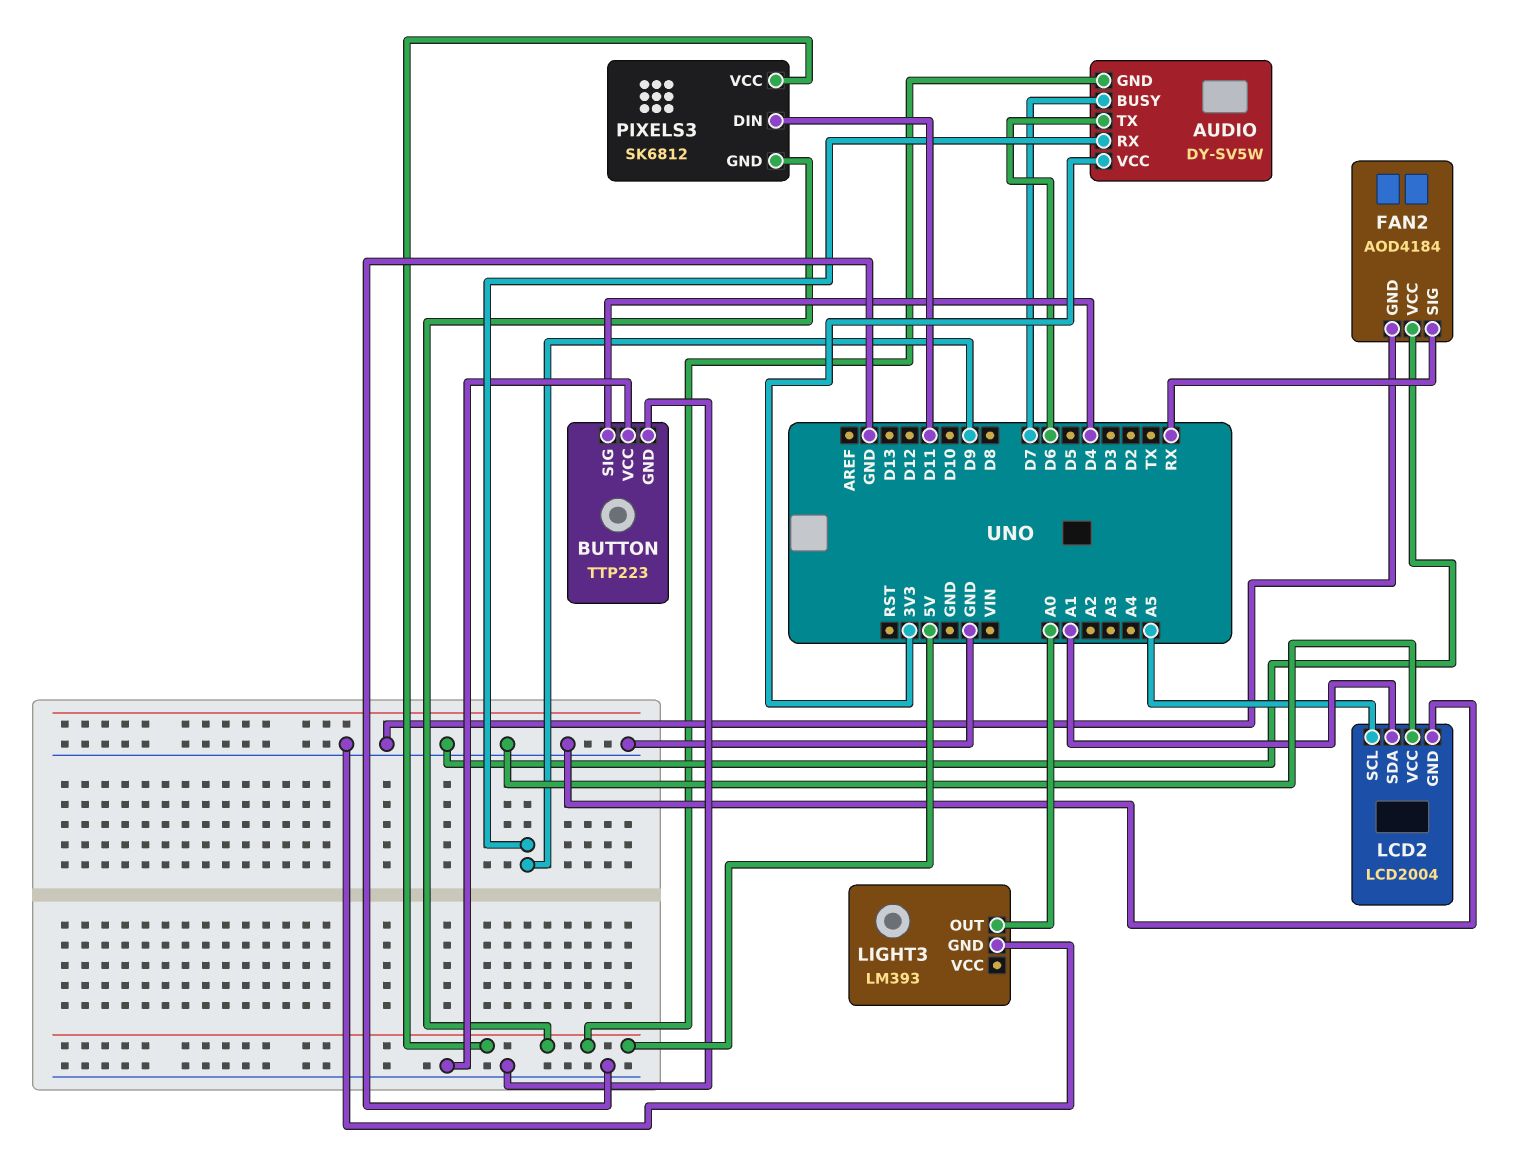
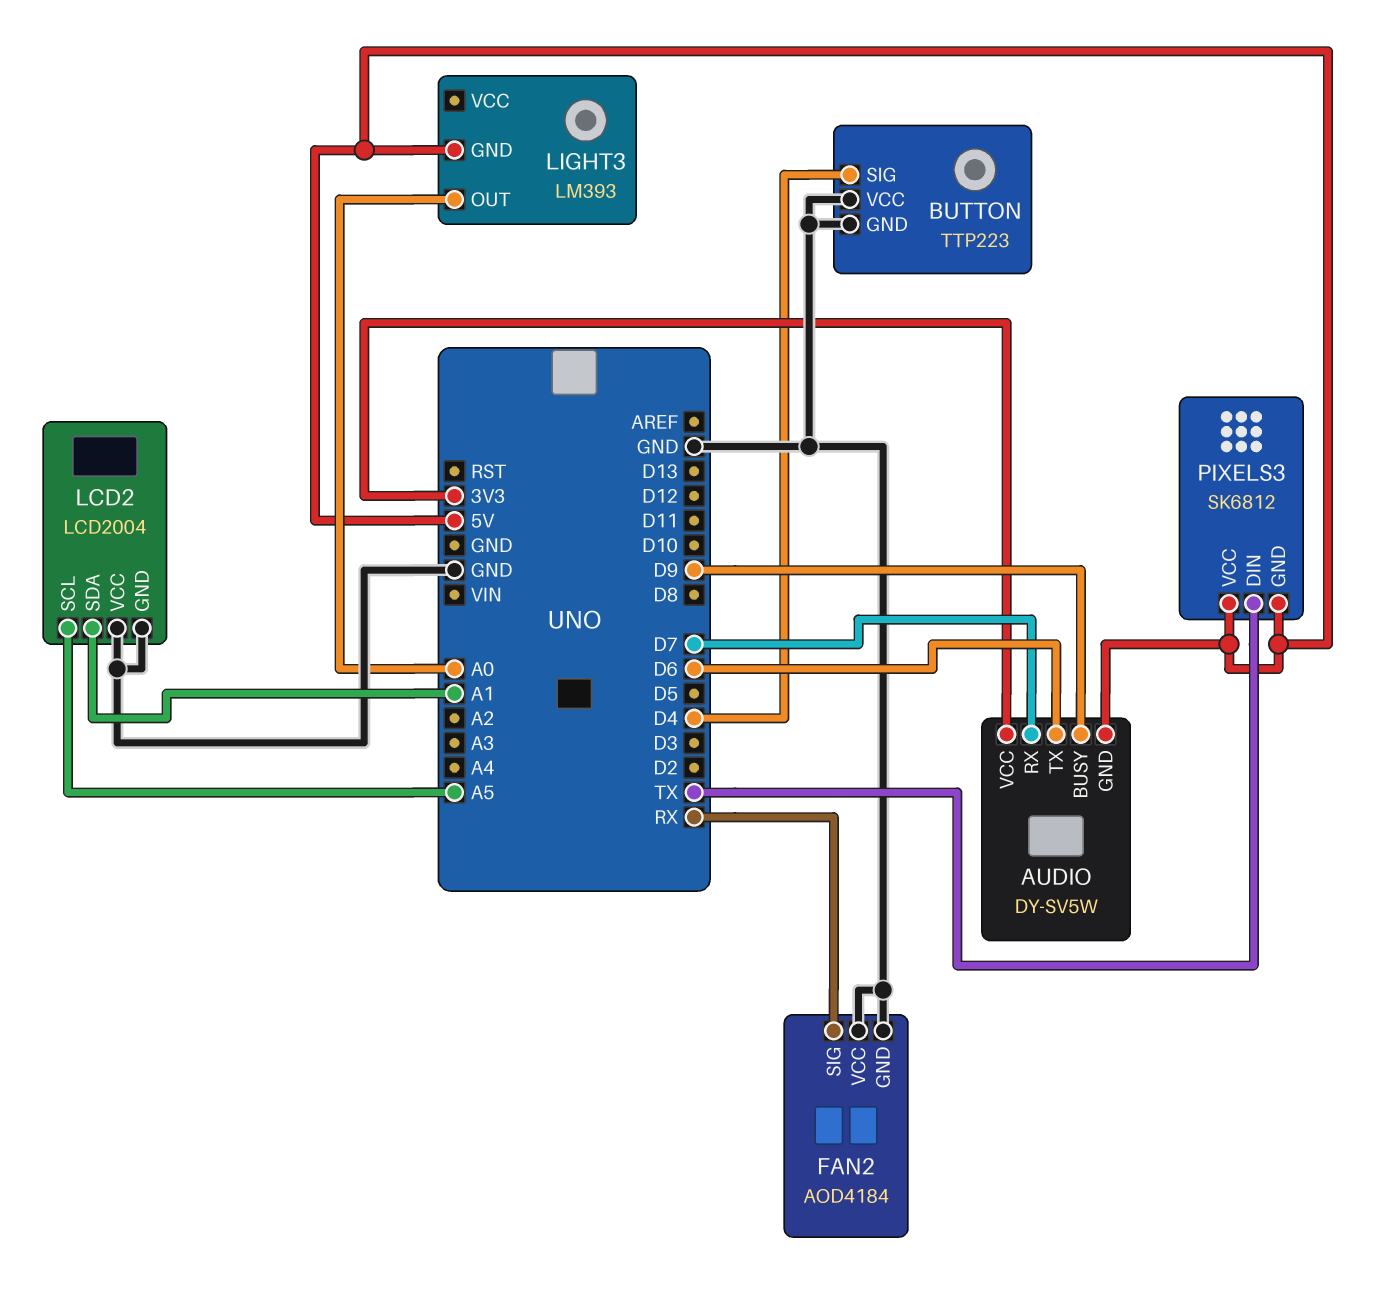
AUDIO pin BUSY: D7 -> D9
AUDIO pin RX: D9 -> D7
LIGHT3 pin GND: GND -> 5V
PIXELS3 pin DIN: D11 -> TX

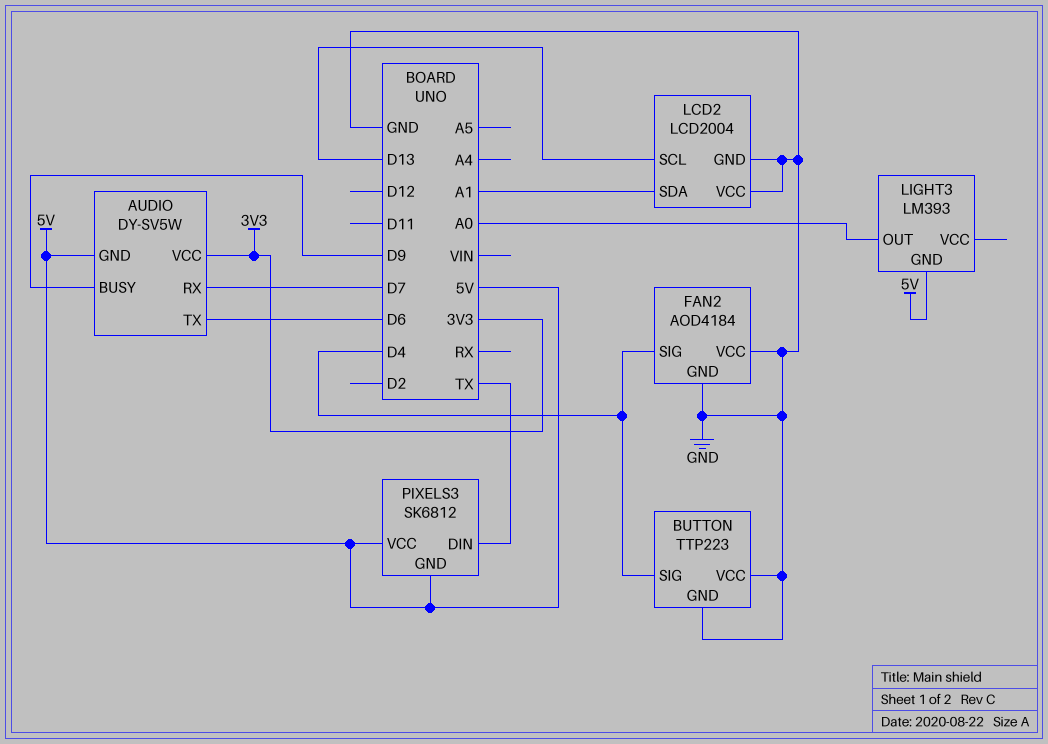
FAN2 pin SIG: RX -> D4
LCD2 pin SCL: A5 -> D13

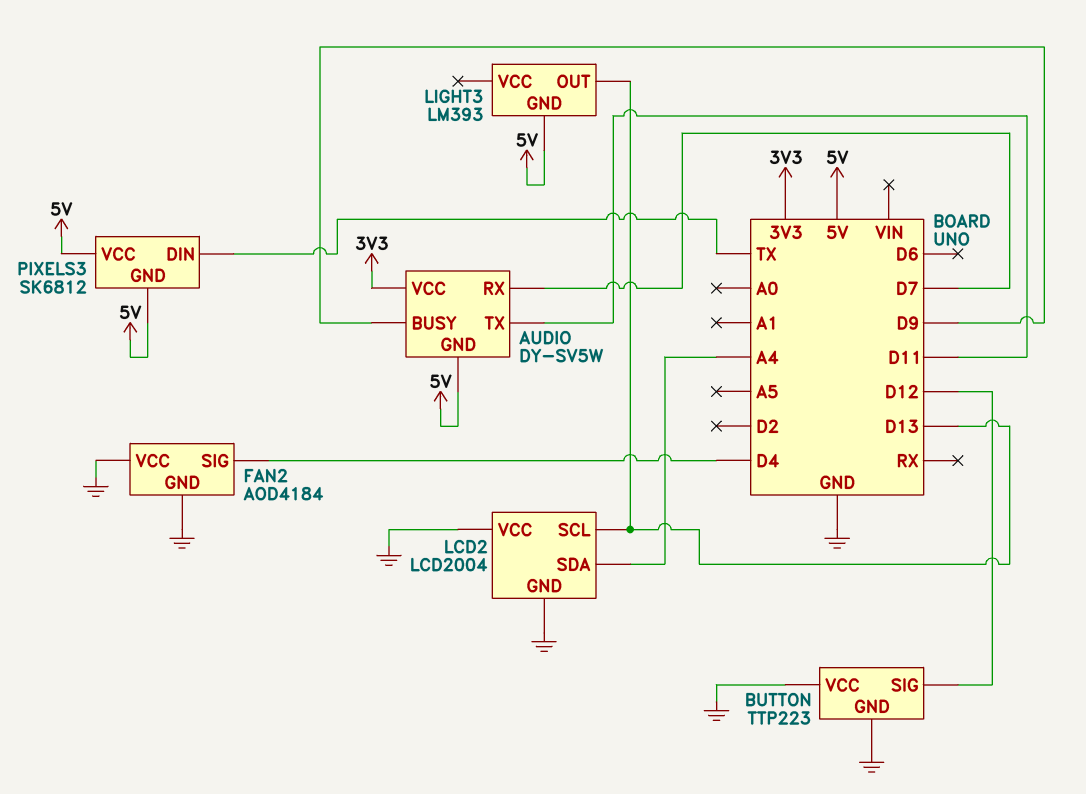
AUDIO pin TX: D6 -> D11
BUTTON pin SIG: D4 -> D12
LCD2 pin SDA: A1 -> A4
LIGHT3 pin OUT: A0 -> D13

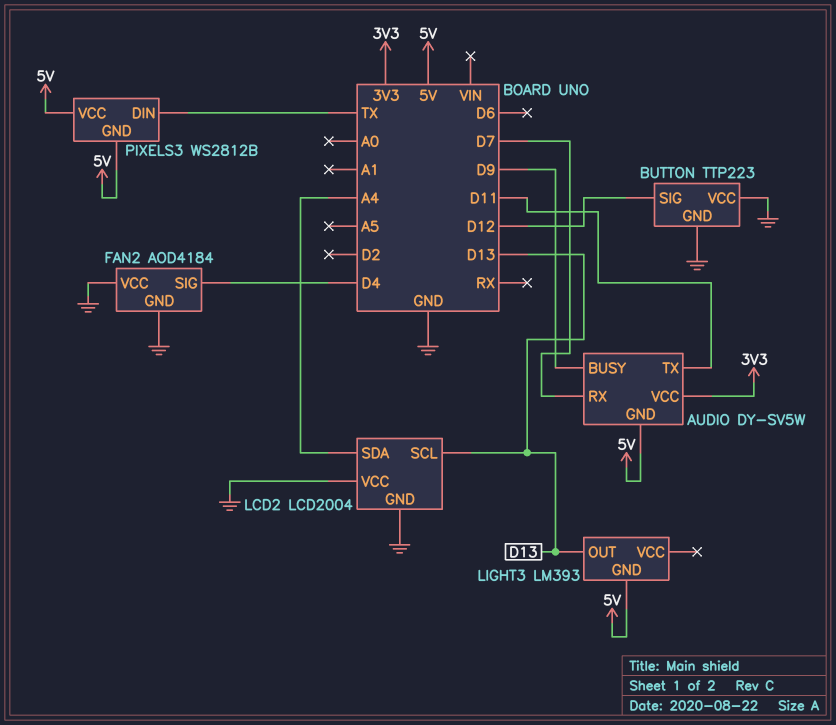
PIXELS3: SK6812 -> WS2812B

